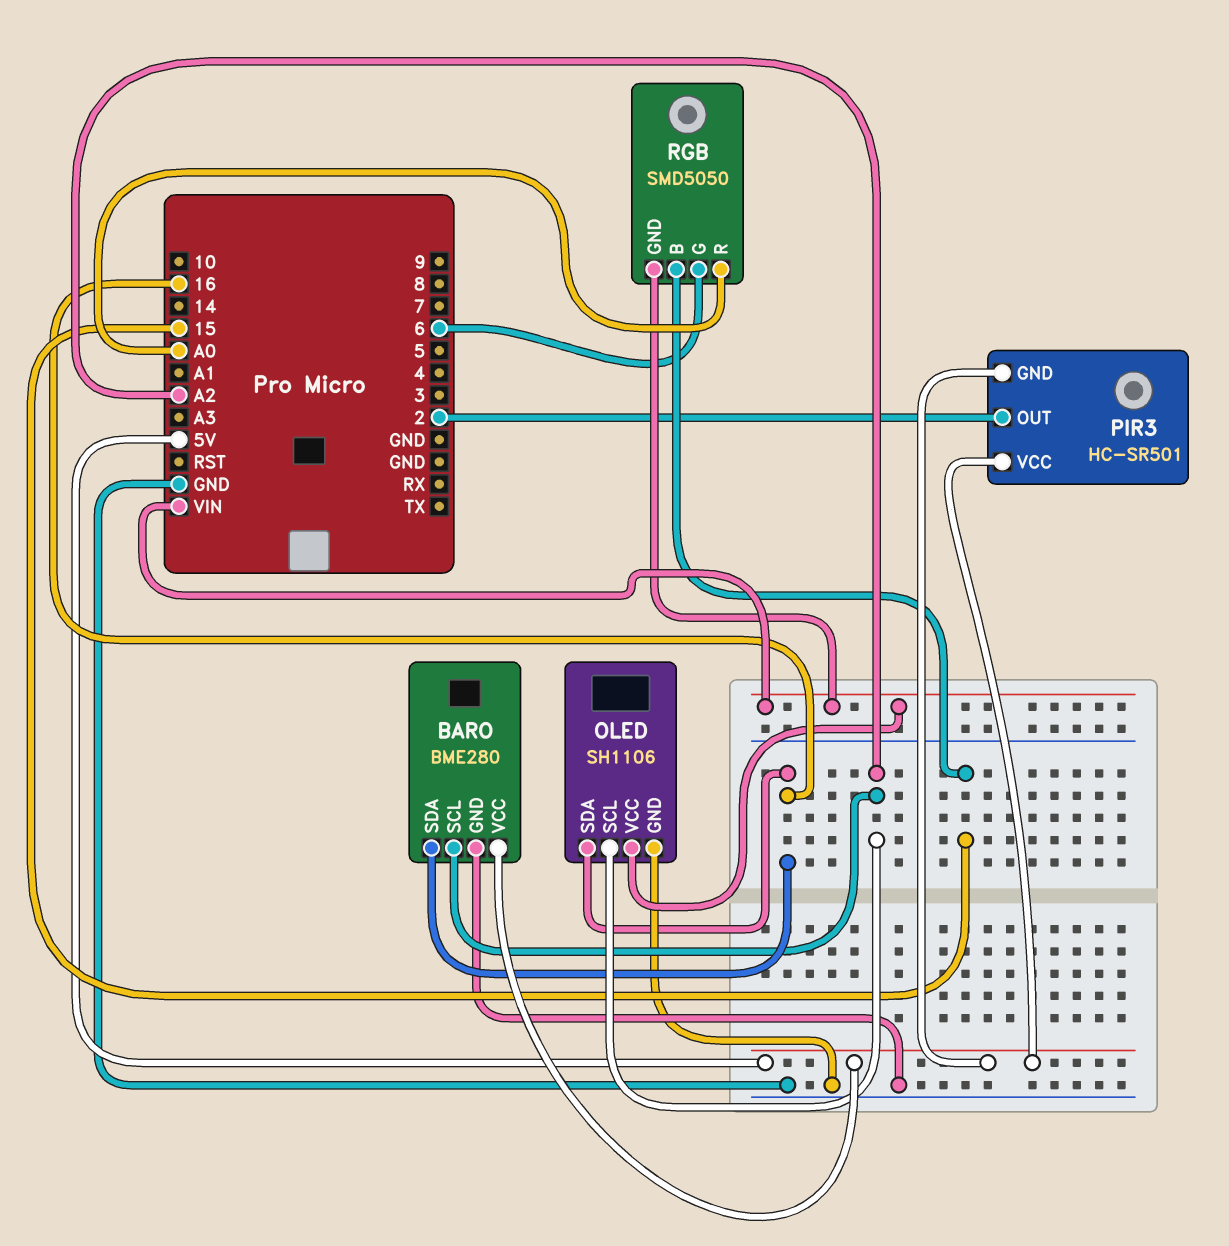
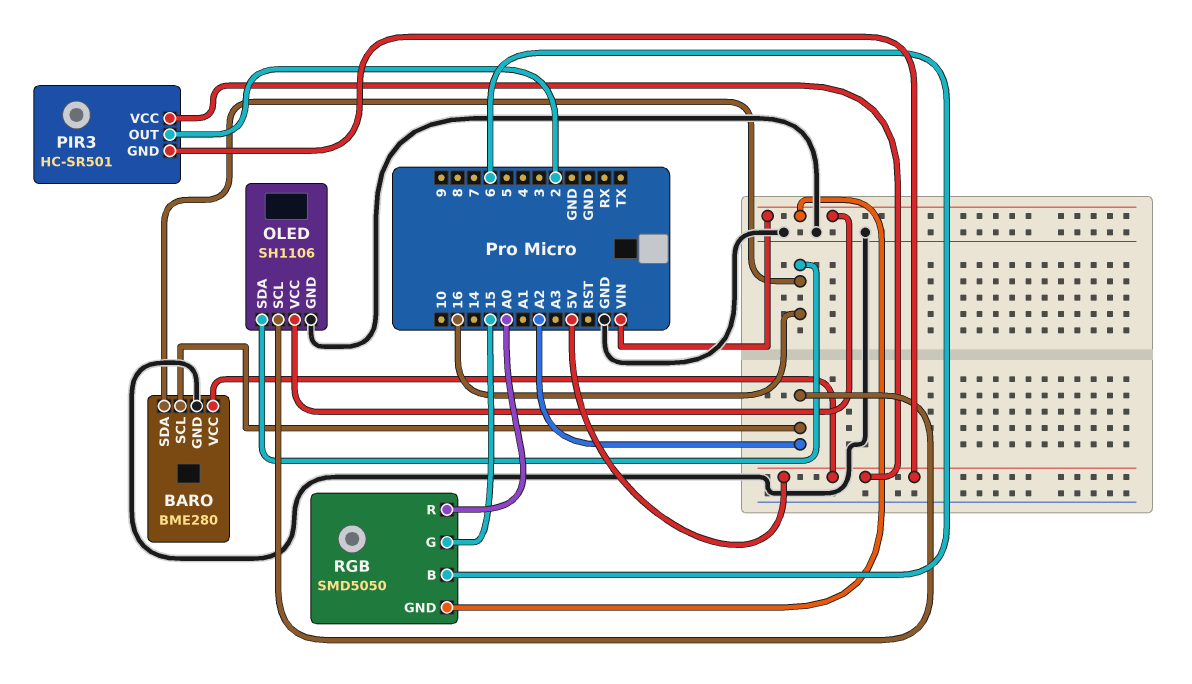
RGB pin B: 15 -> 6
RGB pin G: 6 -> 15

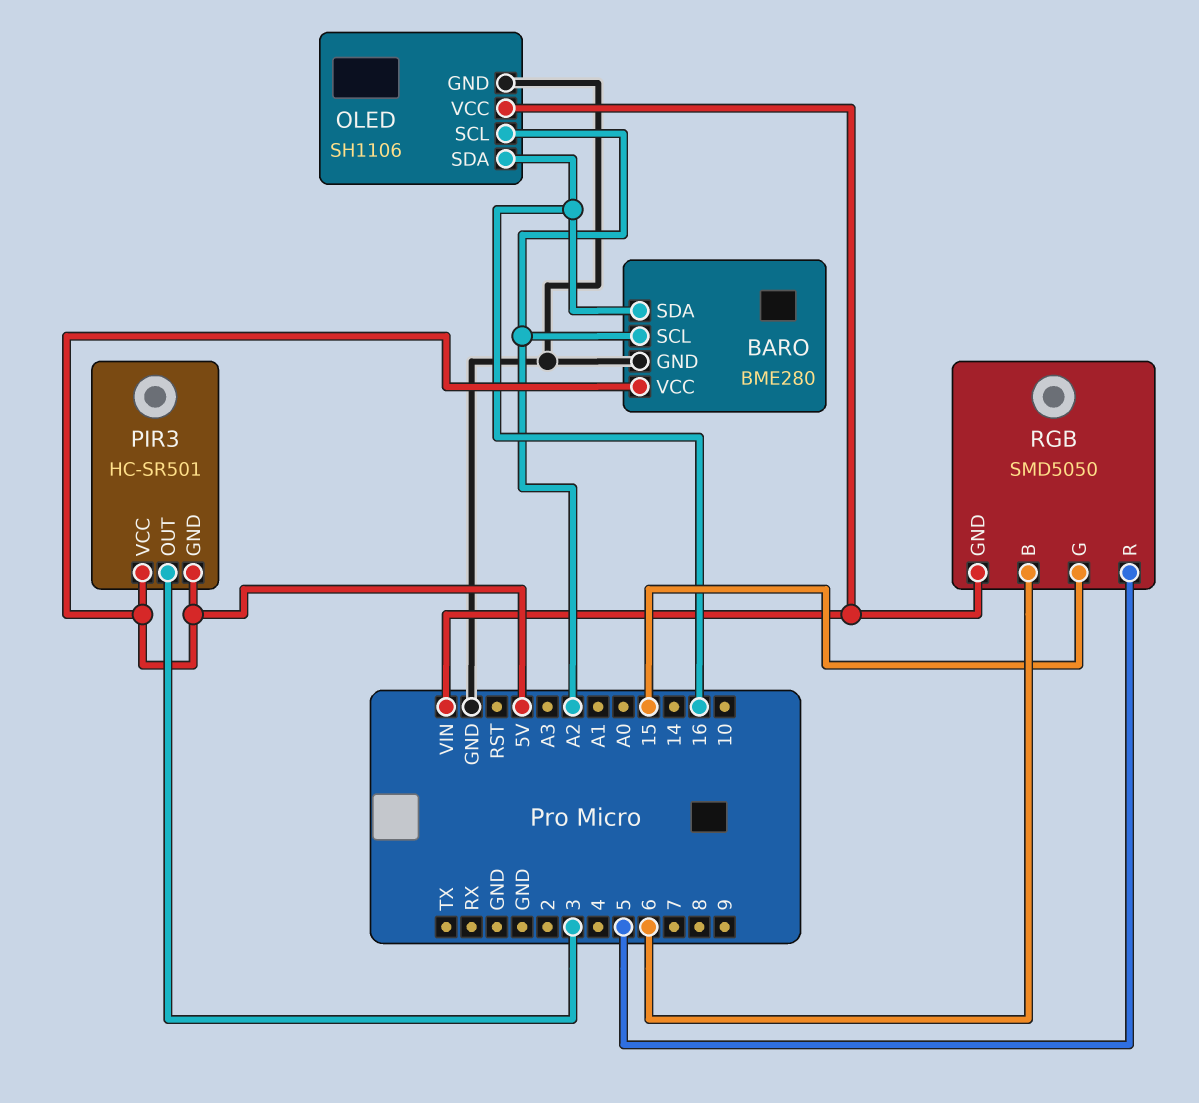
PIR3 pin OUT: 2 -> 3
RGB pin R: A0 -> 5

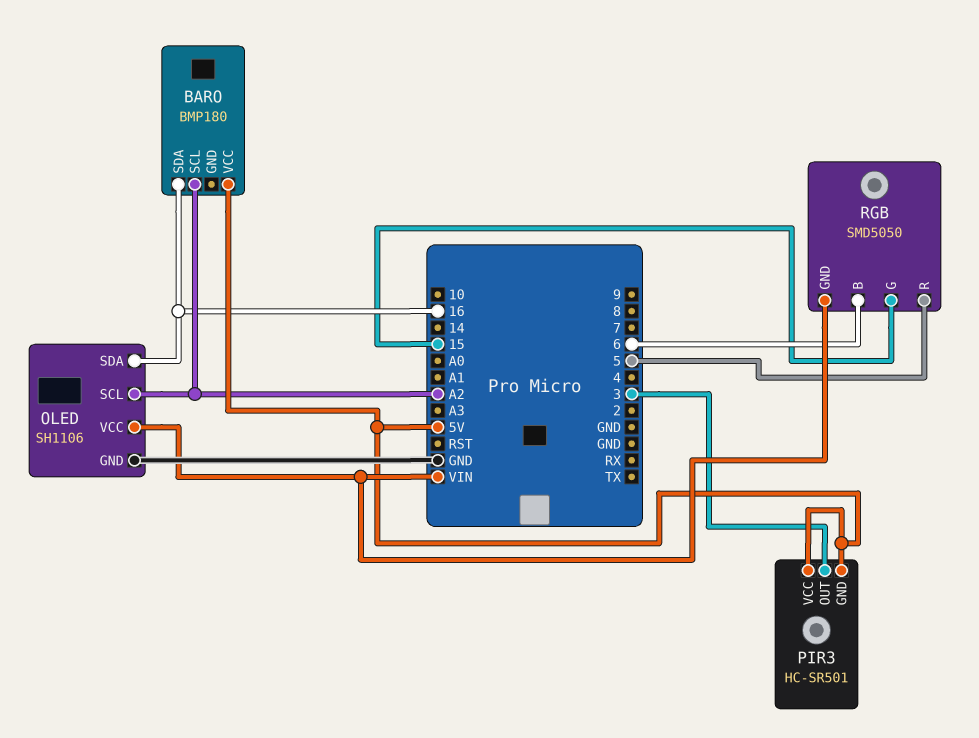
BARO: BME280 -> BMP180
BARO pin GND: GND -> none

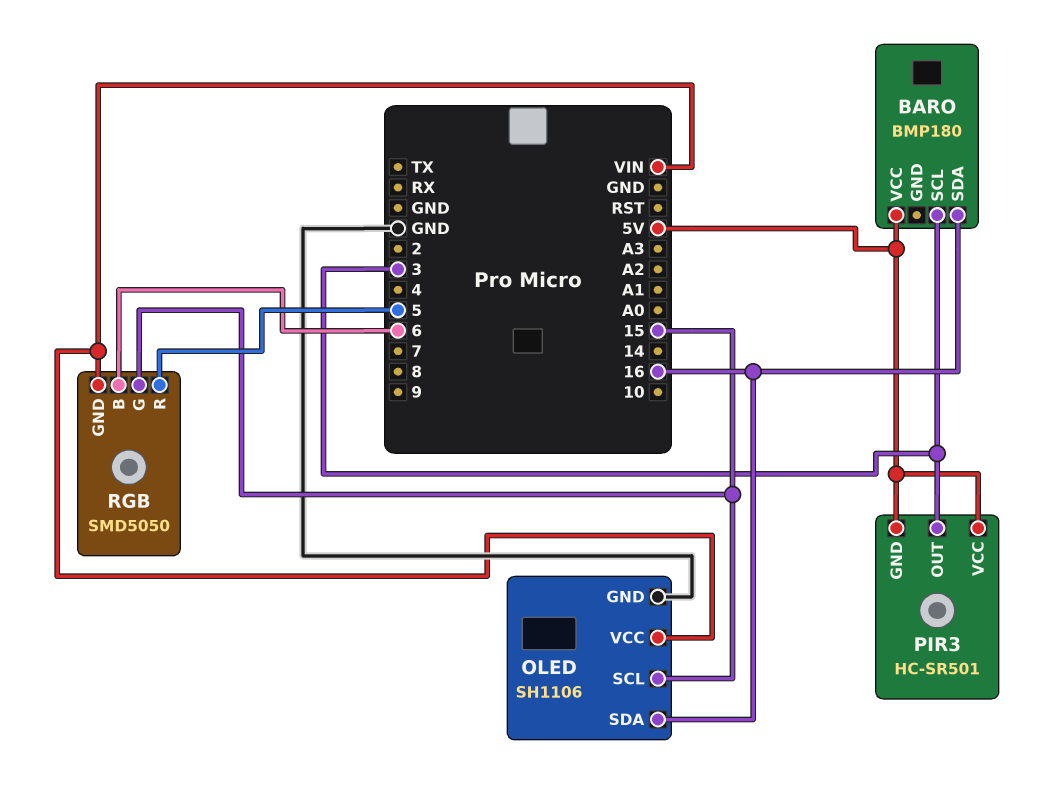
BARO pin SCL: A2 -> 3
OLED pin SCL: A2 -> 15

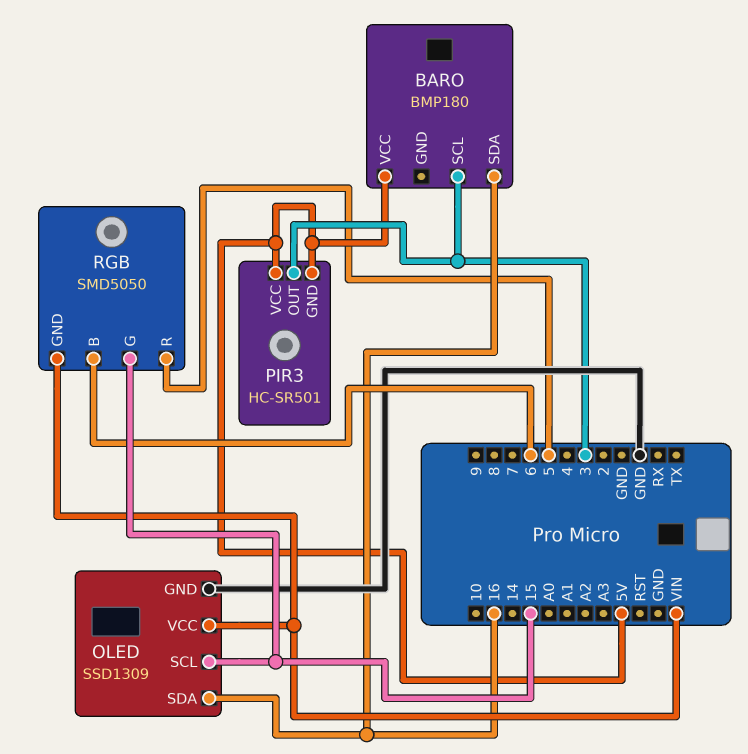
OLED: SH1106 -> SSD1309

